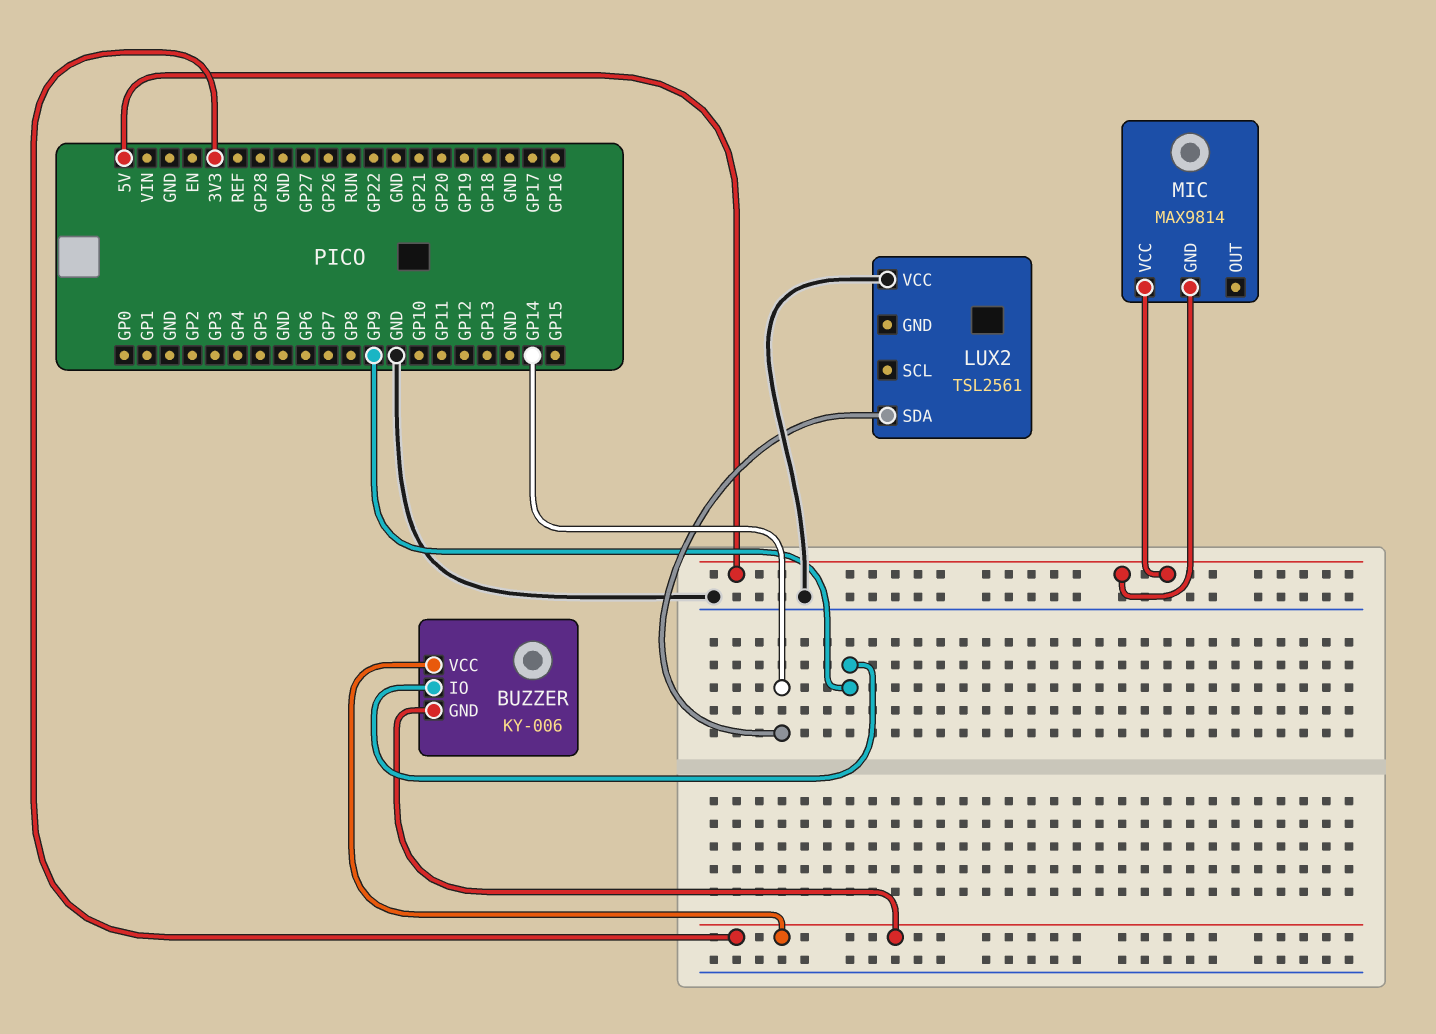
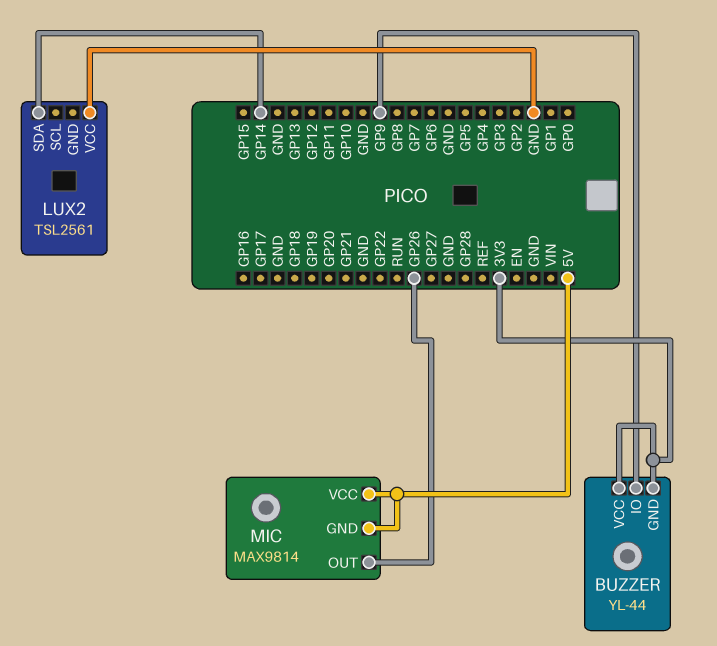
BUZZER: KY-006 -> YL-44
MIC pin OUT: none -> GP26

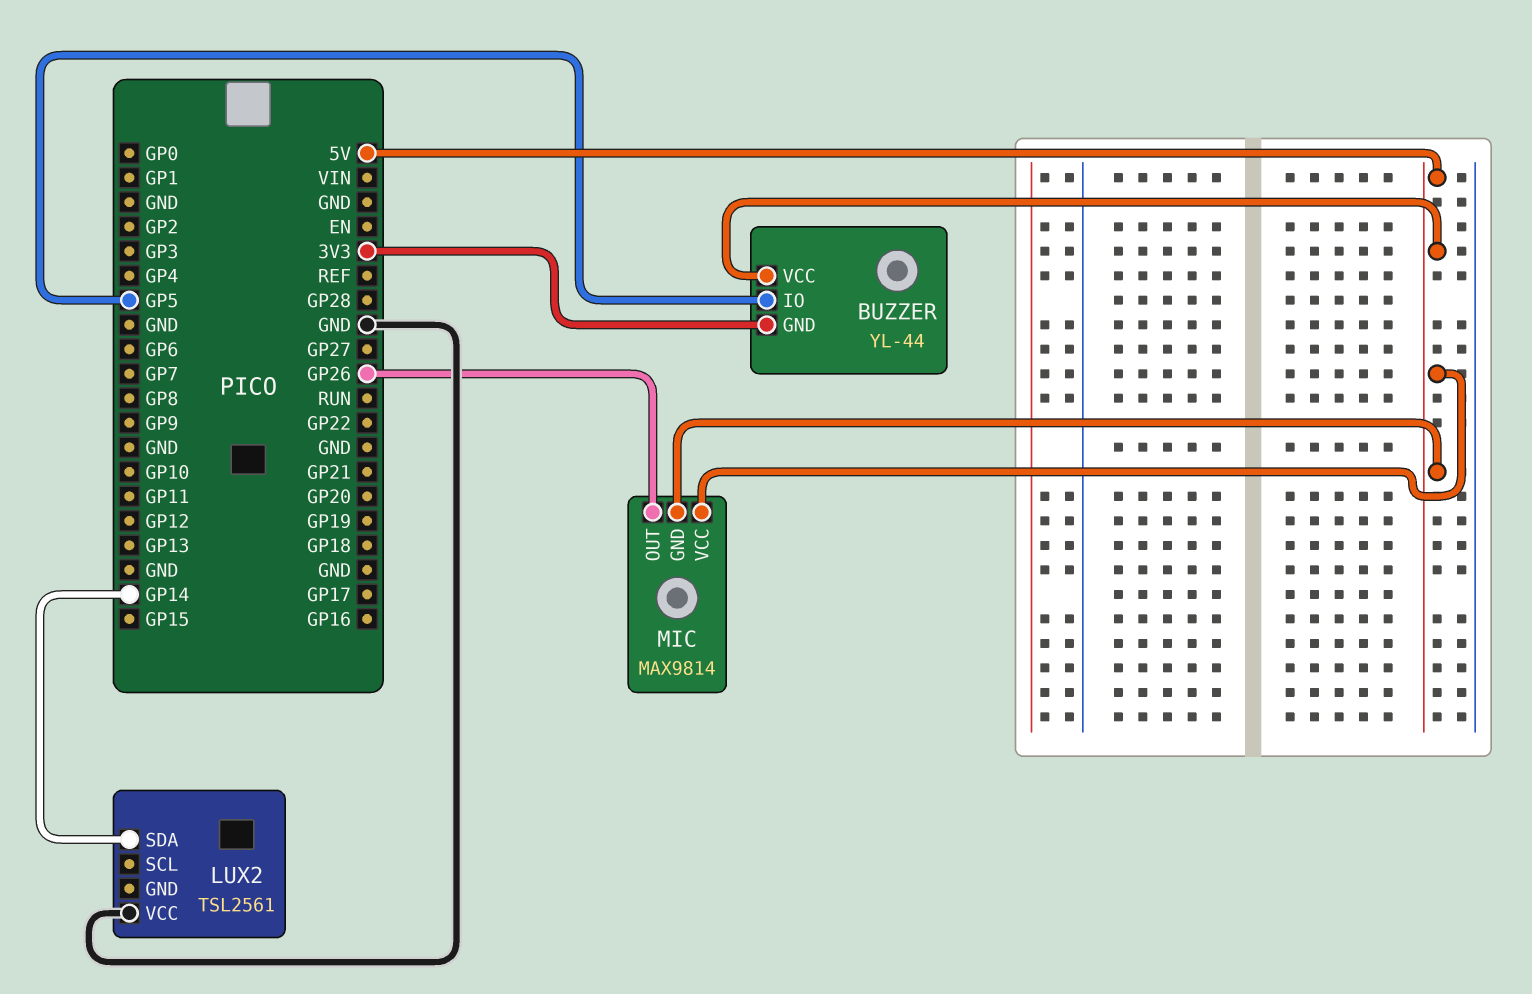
BUZZER pin IO: GP9 -> GP5
BUZZER pin VCC: 3V3 -> 5V

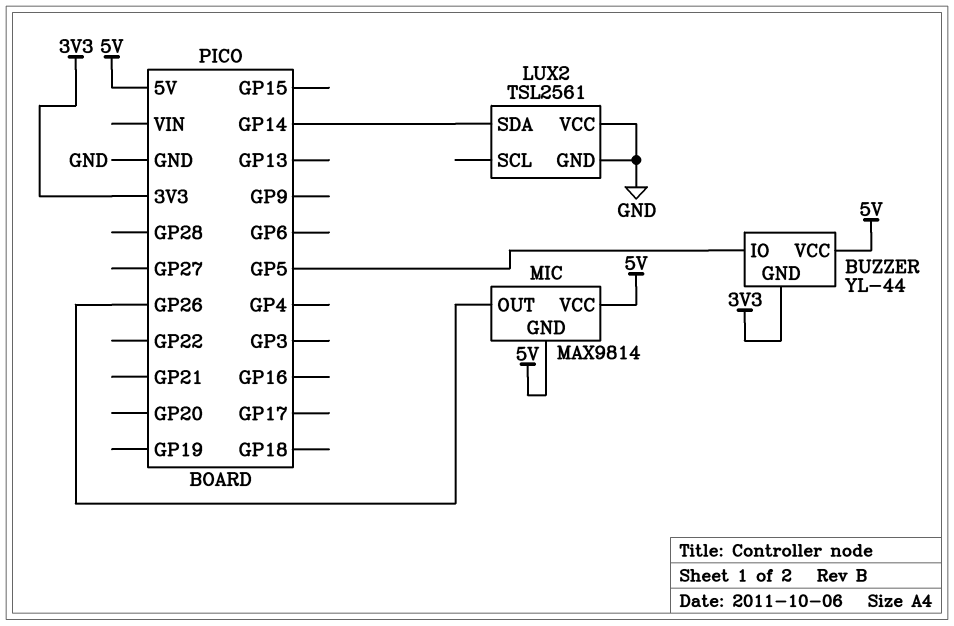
LUX2 pin GND: none -> GND

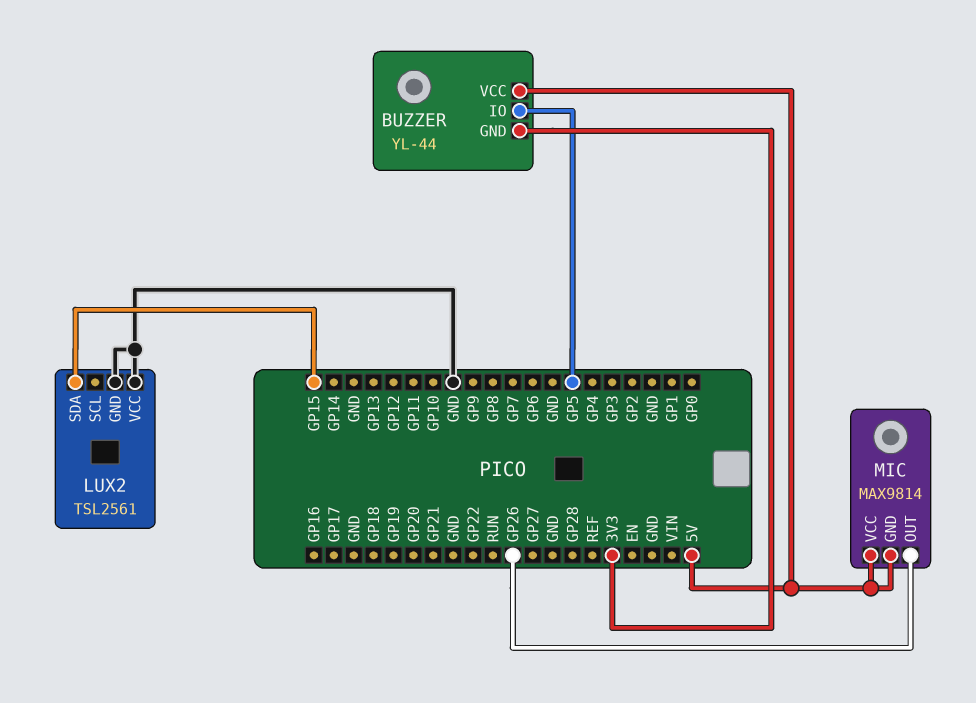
LUX2 pin SDA: GP14 -> GP15

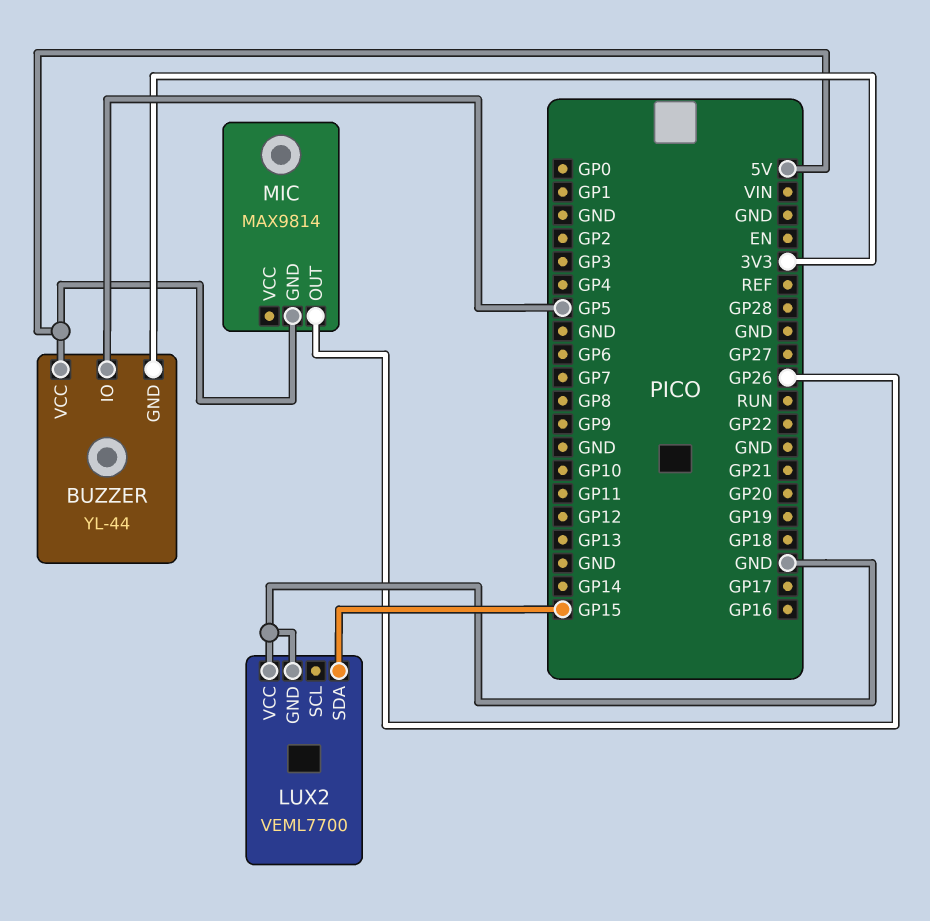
LUX2: TSL2561 -> VEML7700
MIC pin VCC: 5V -> none

